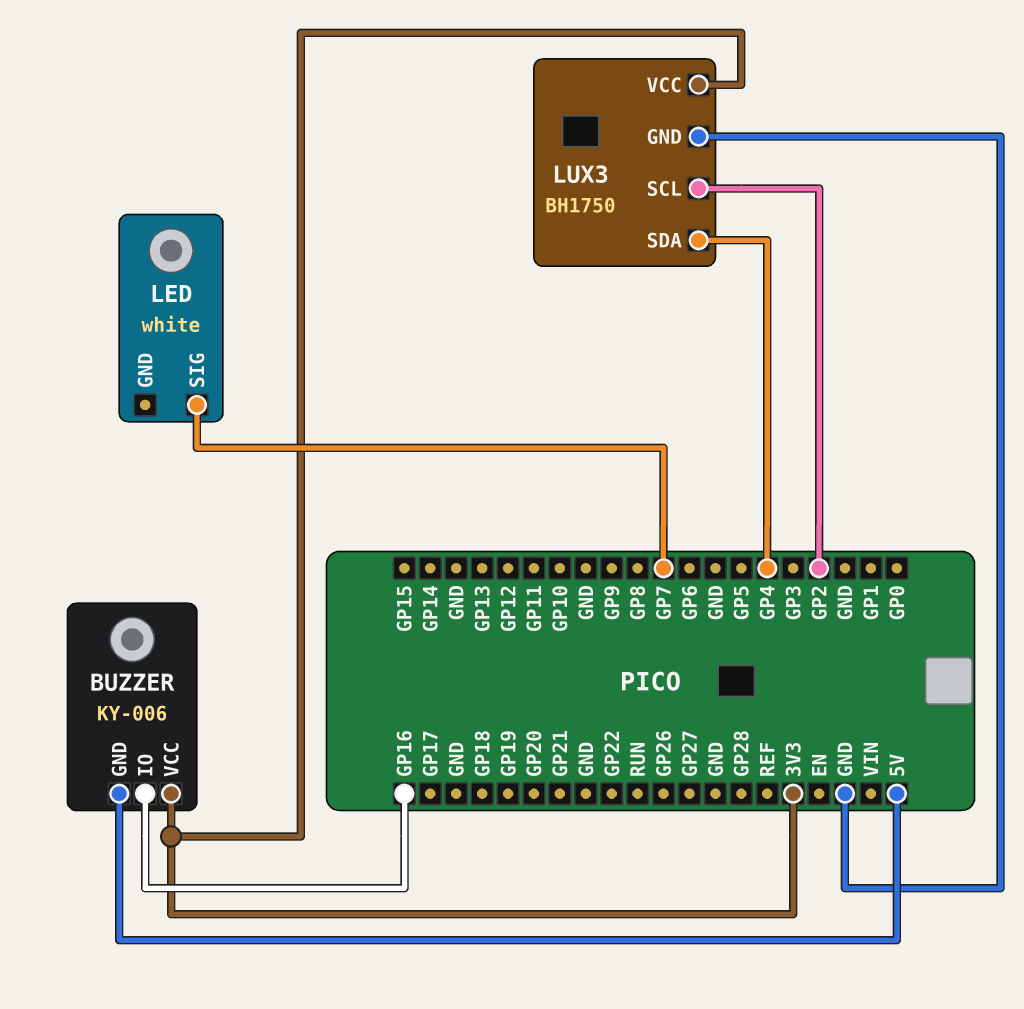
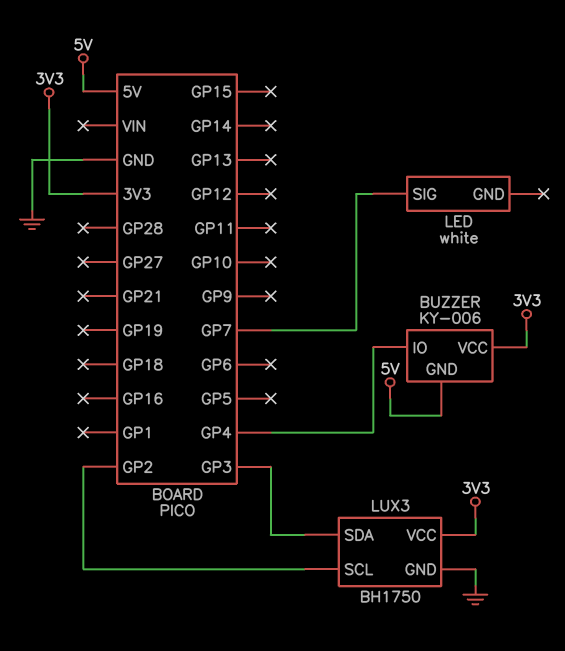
BUZZER pin IO: GP16 -> GP4
LUX3 pin SDA: GP4 -> GP3

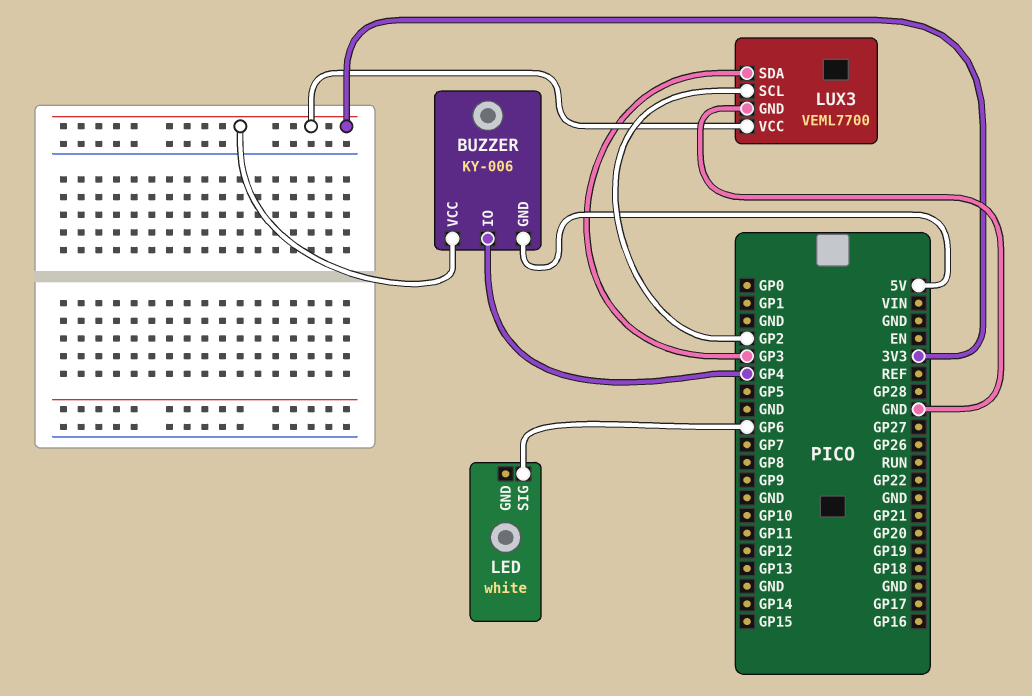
LED pin SIG: GP7 -> GP6
LUX3: BH1750 -> VEML7700

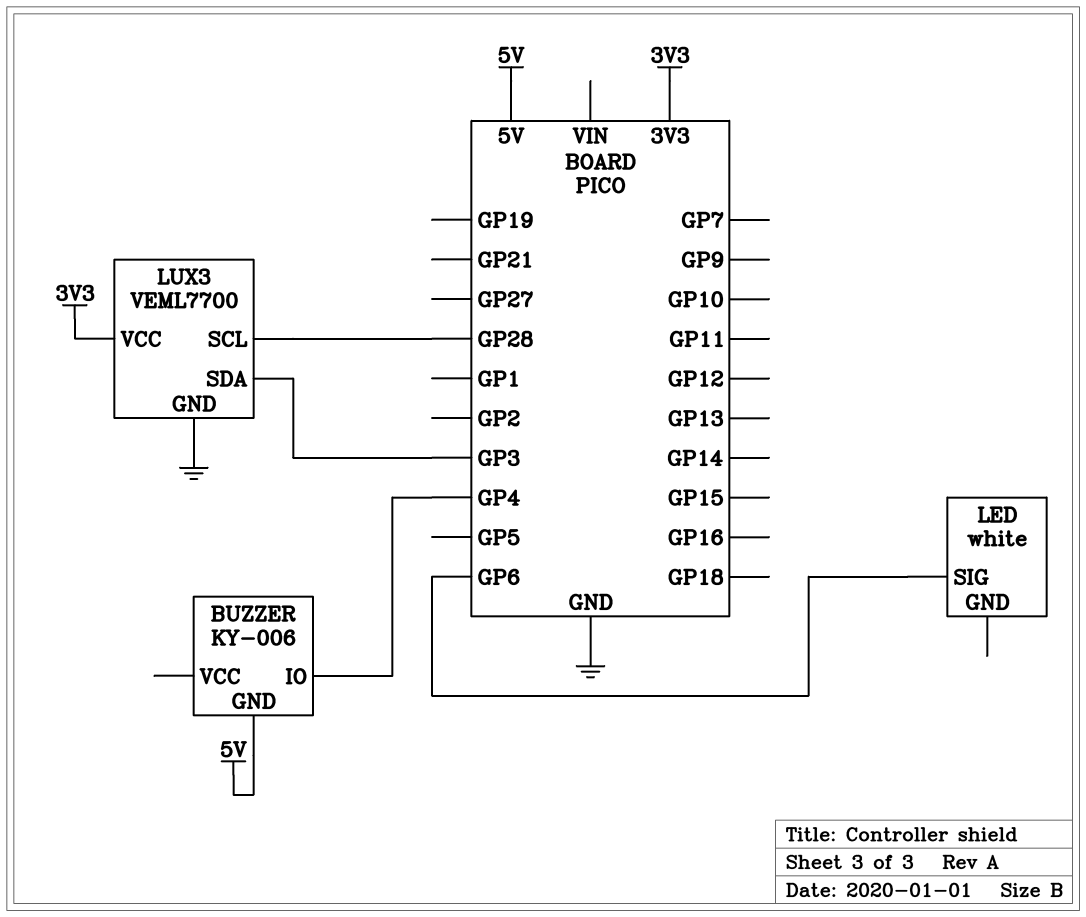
BUZZER pin VCC: 3V3 -> none
LUX3 pin SCL: GP2 -> GP28

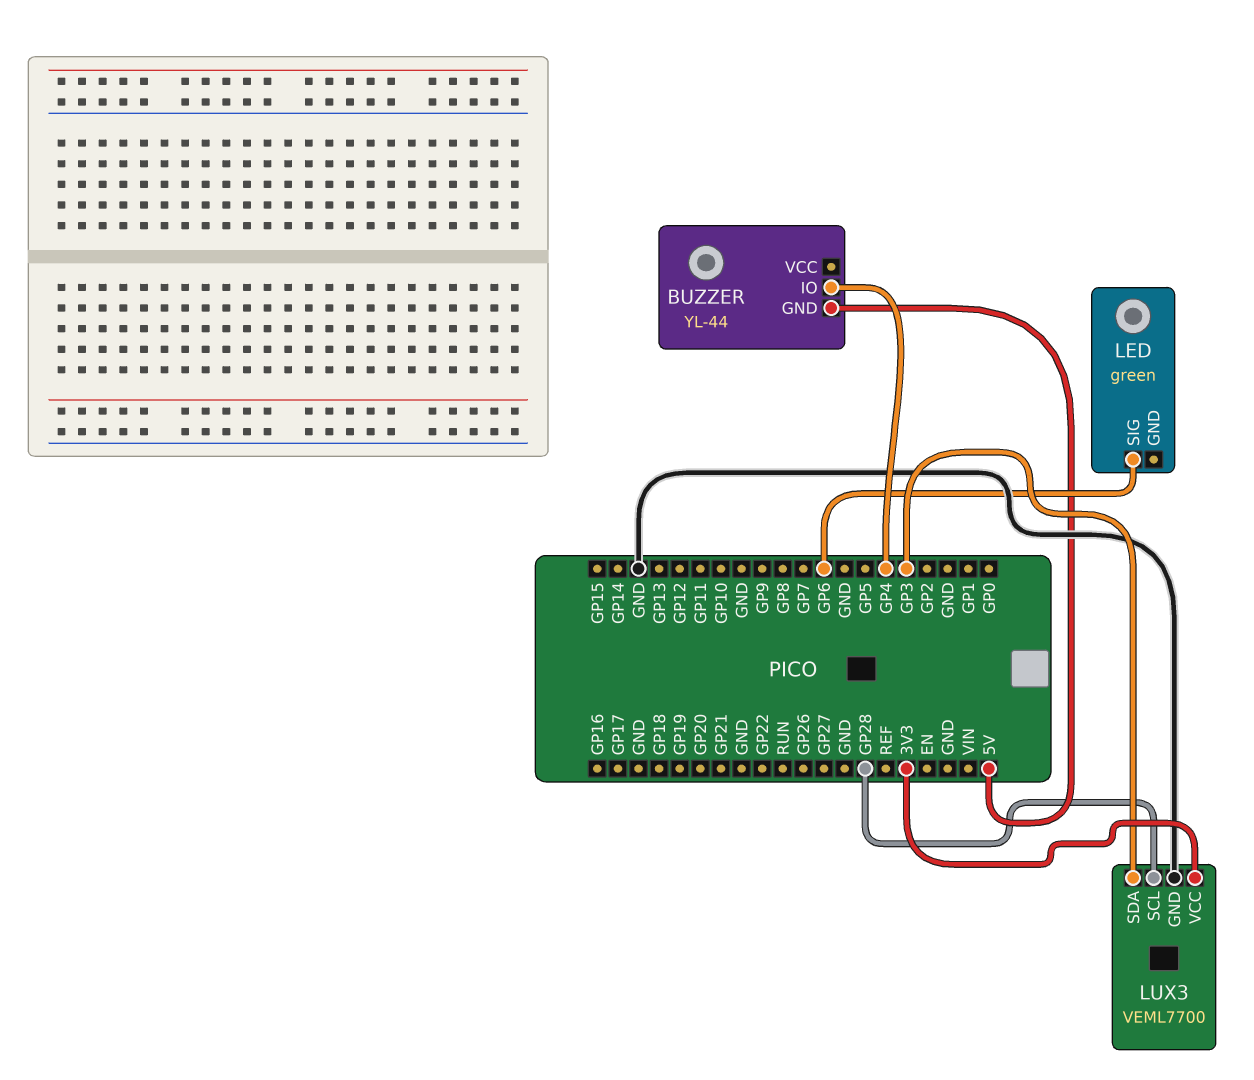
BUZZER: KY-006 -> YL-44
LED: white -> green

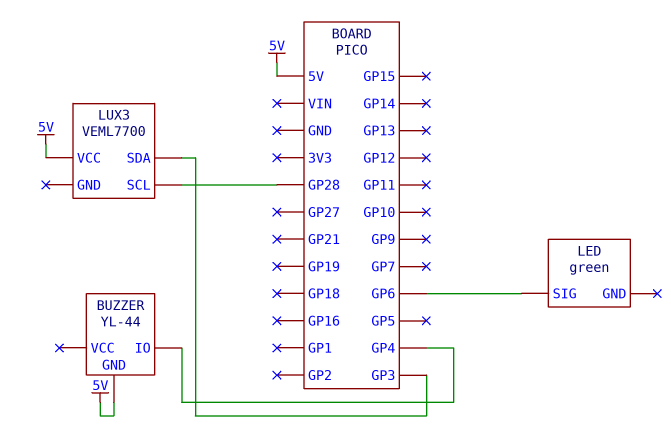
LUX3 pin GND: GND -> none
LUX3 pin VCC: 3V3 -> 5V

